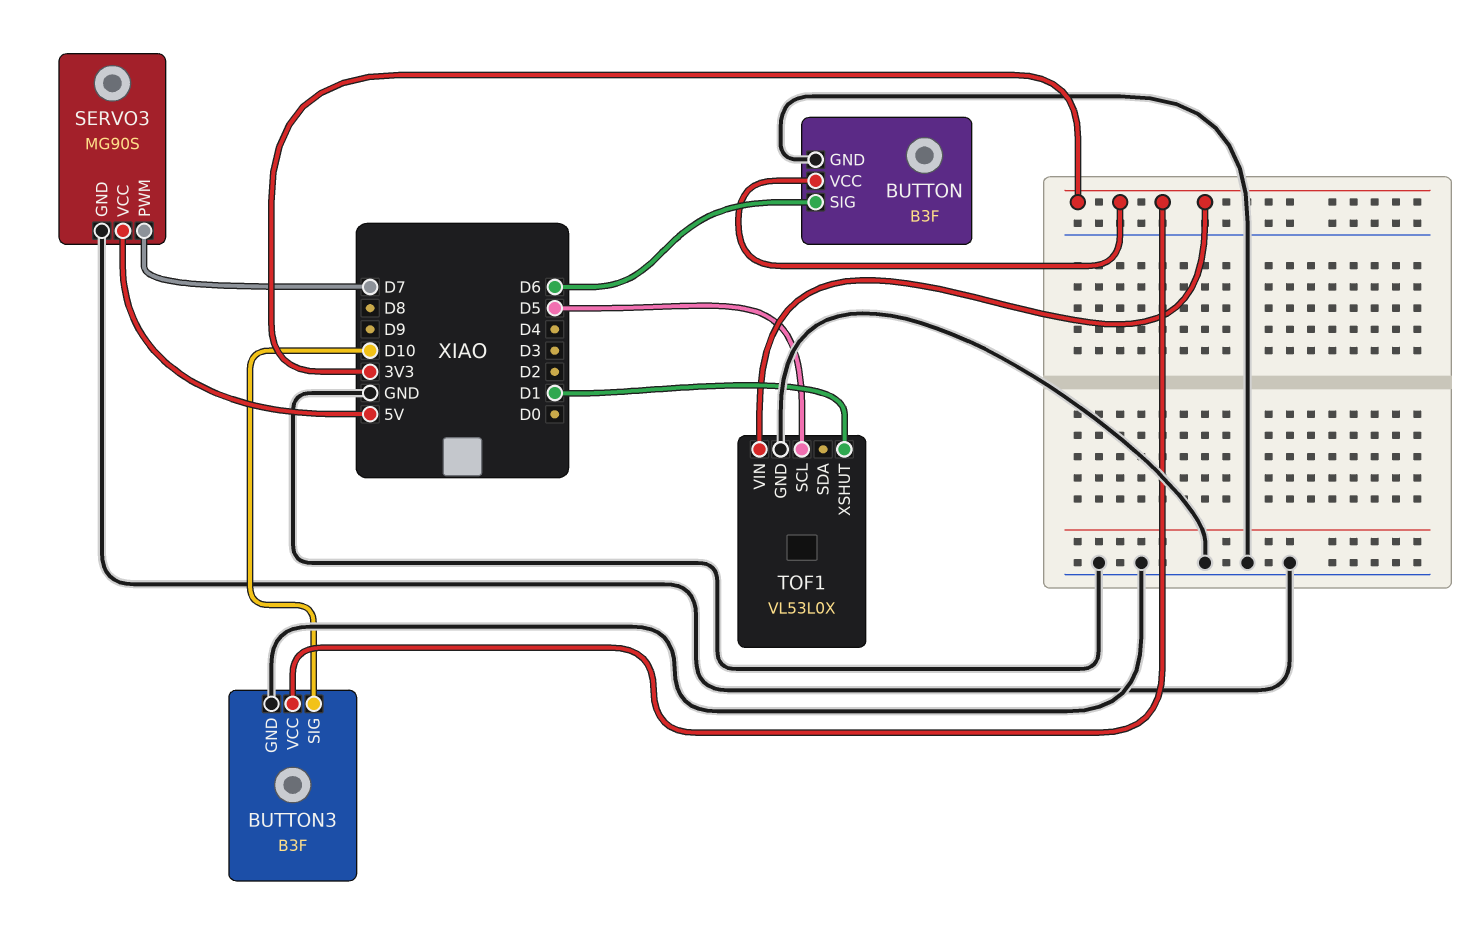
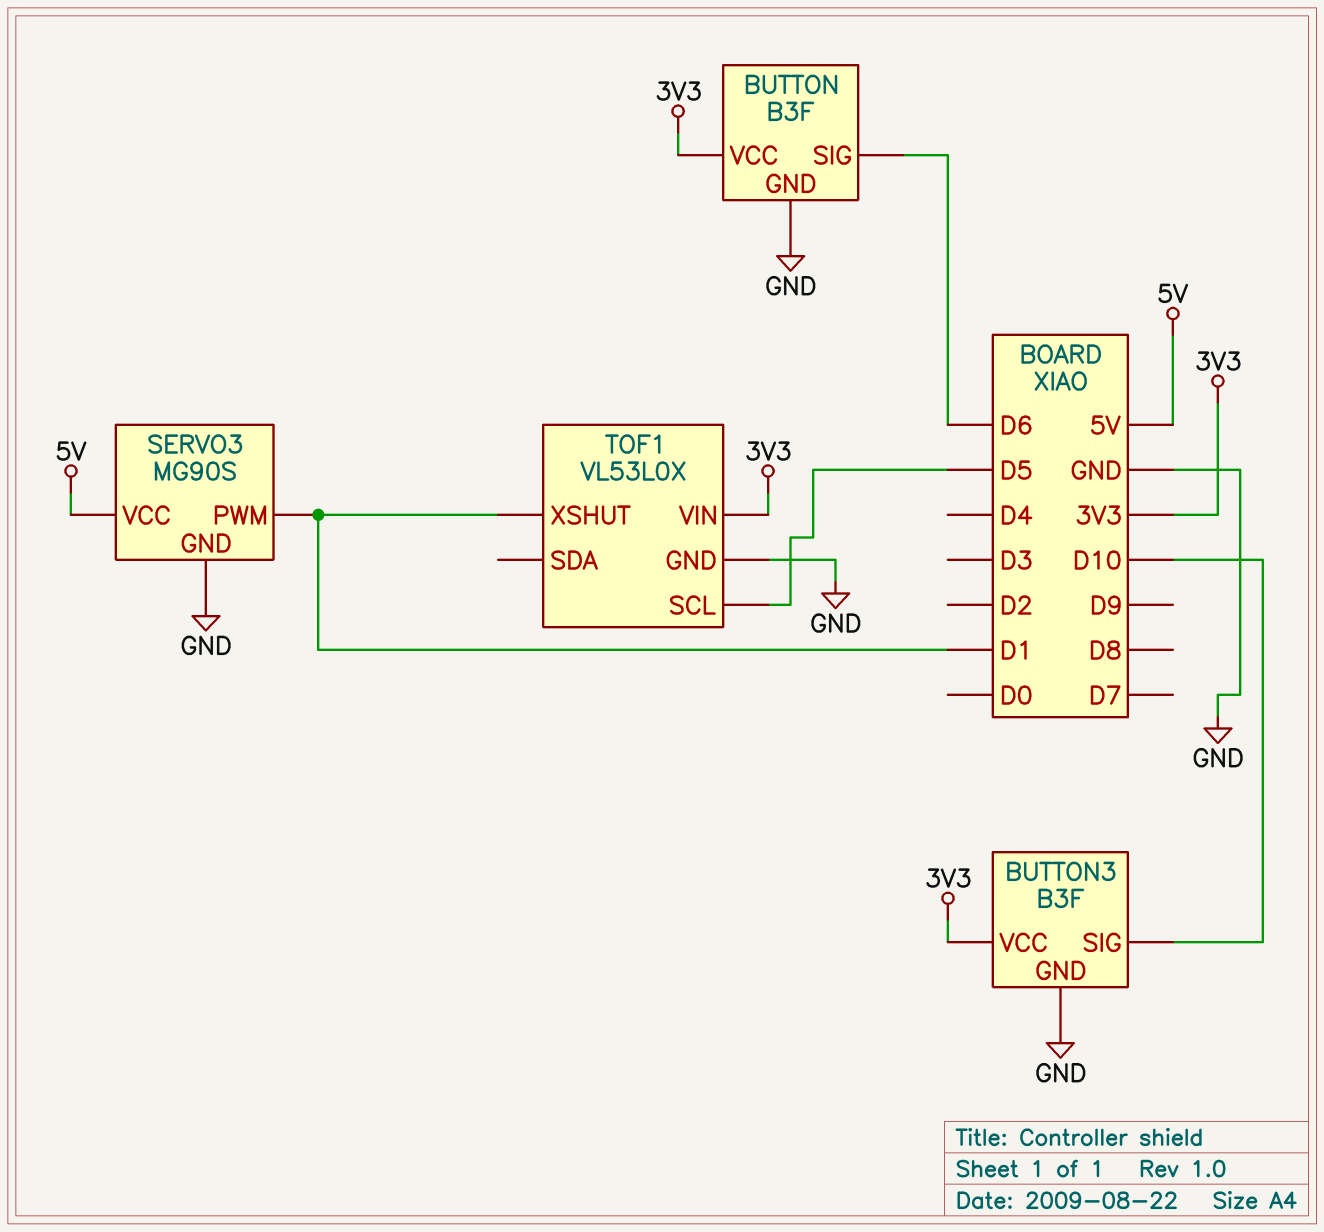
SERVO3 pin PWM: D7 -> D1

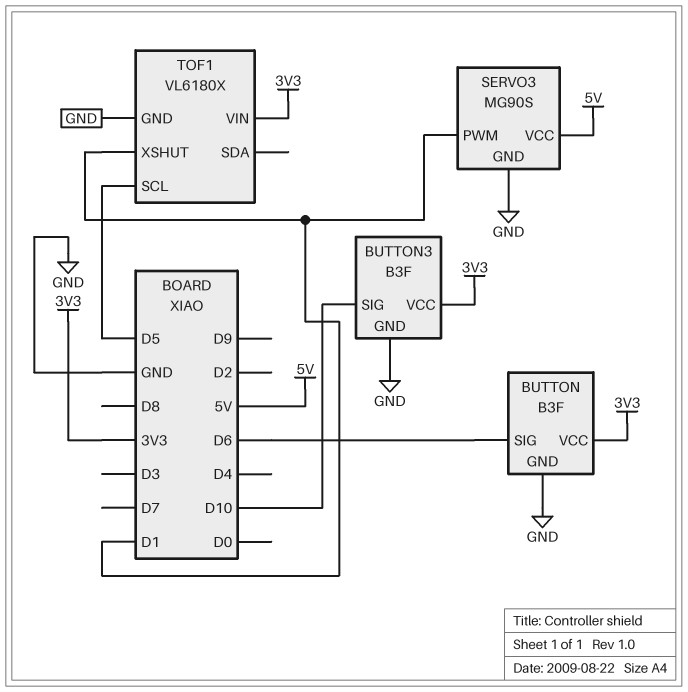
TOF1: VL53L0X -> VL6180X

